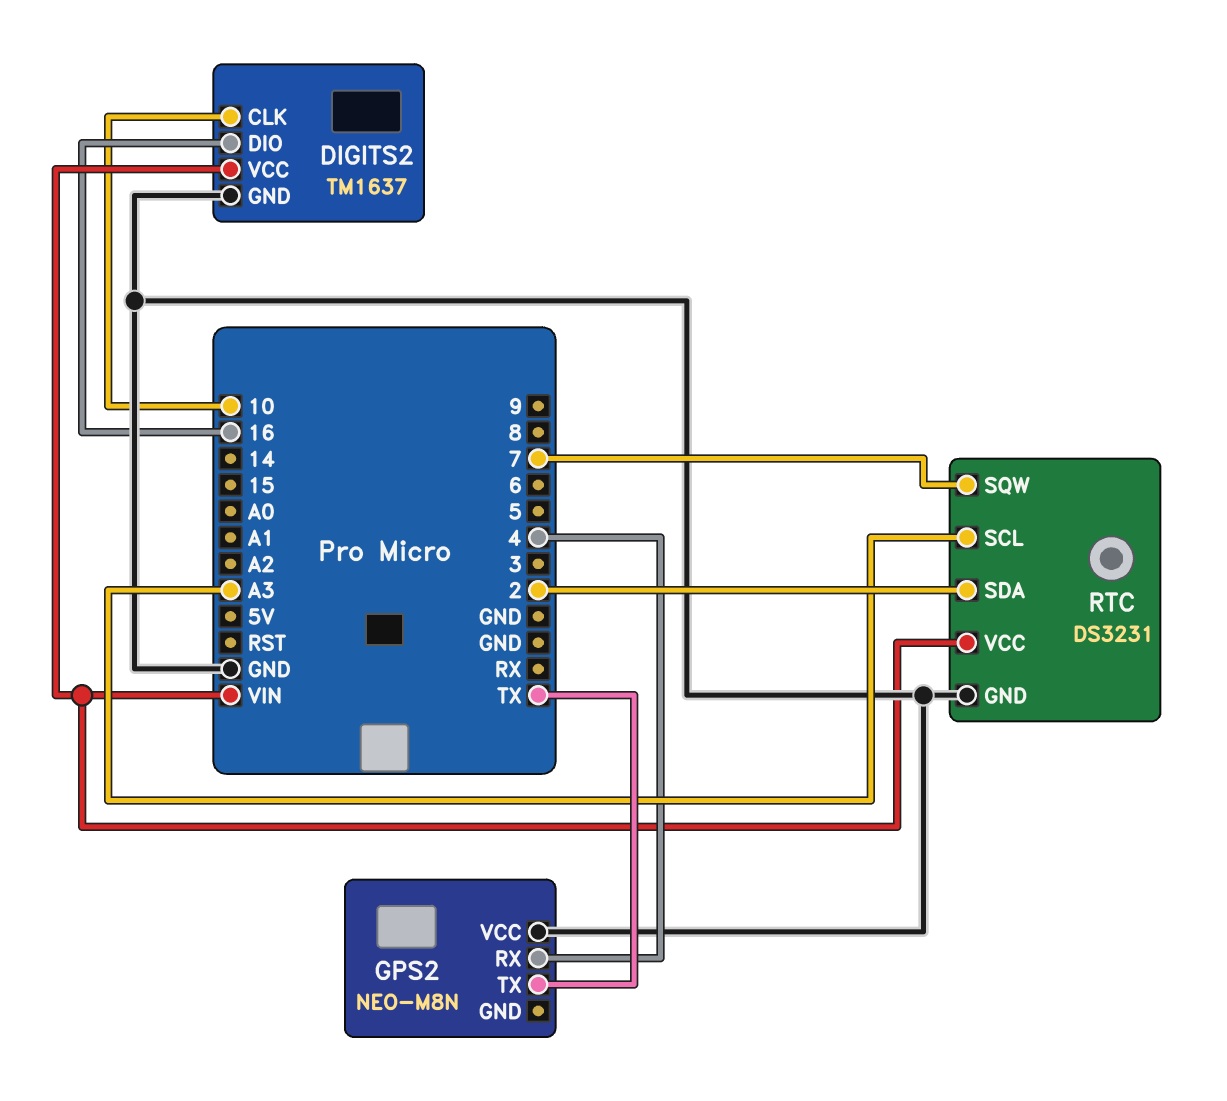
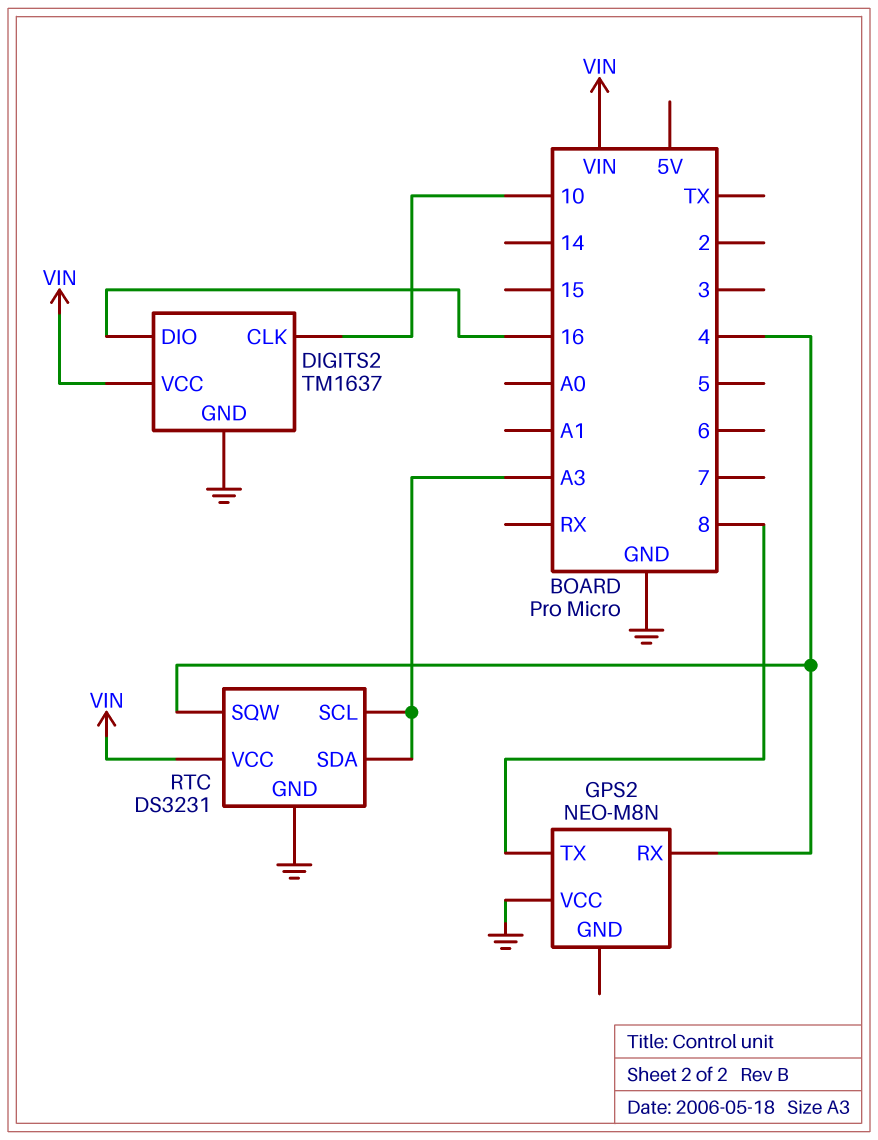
GPS2 pin TX: TX -> 8
RTC pin SDA: 2 -> A3
RTC pin SQW: 7 -> 4

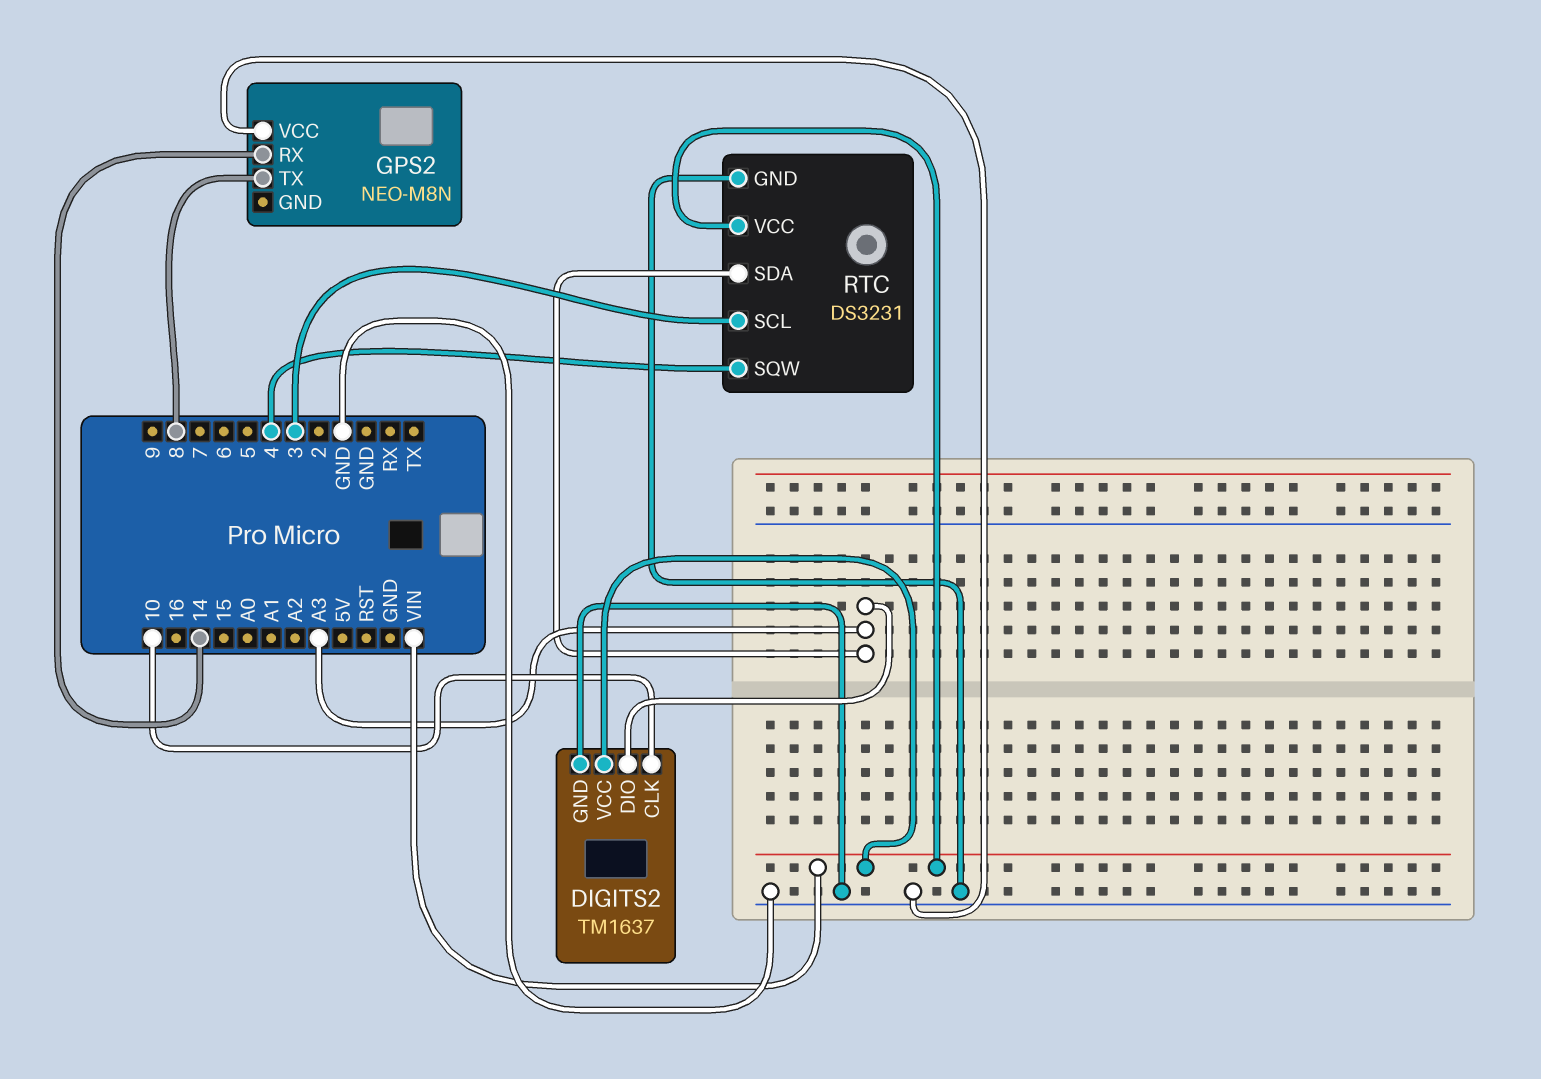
DIGITS2 pin DIO: 16 -> A3
GPS2 pin RX: 4 -> 14
RTC pin SCL: A3 -> 3

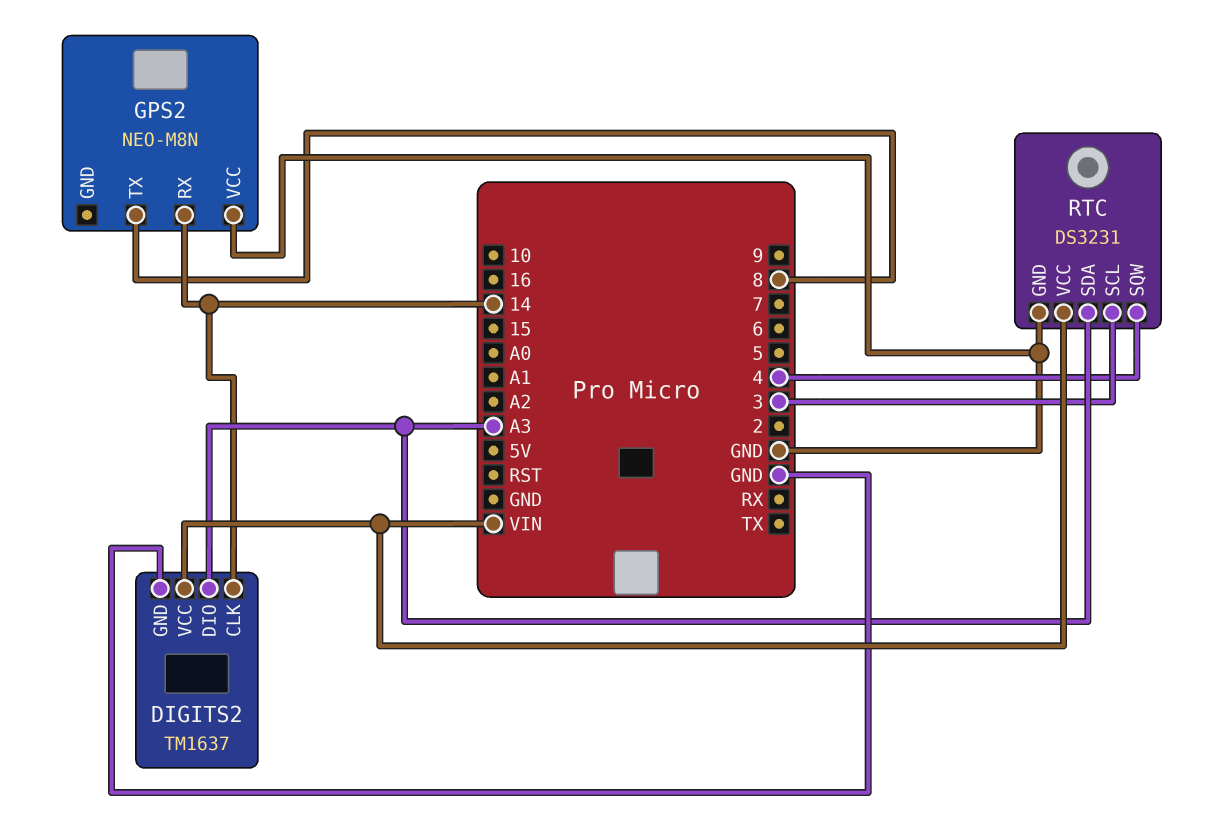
DIGITS2 pin CLK: 10 -> 14

